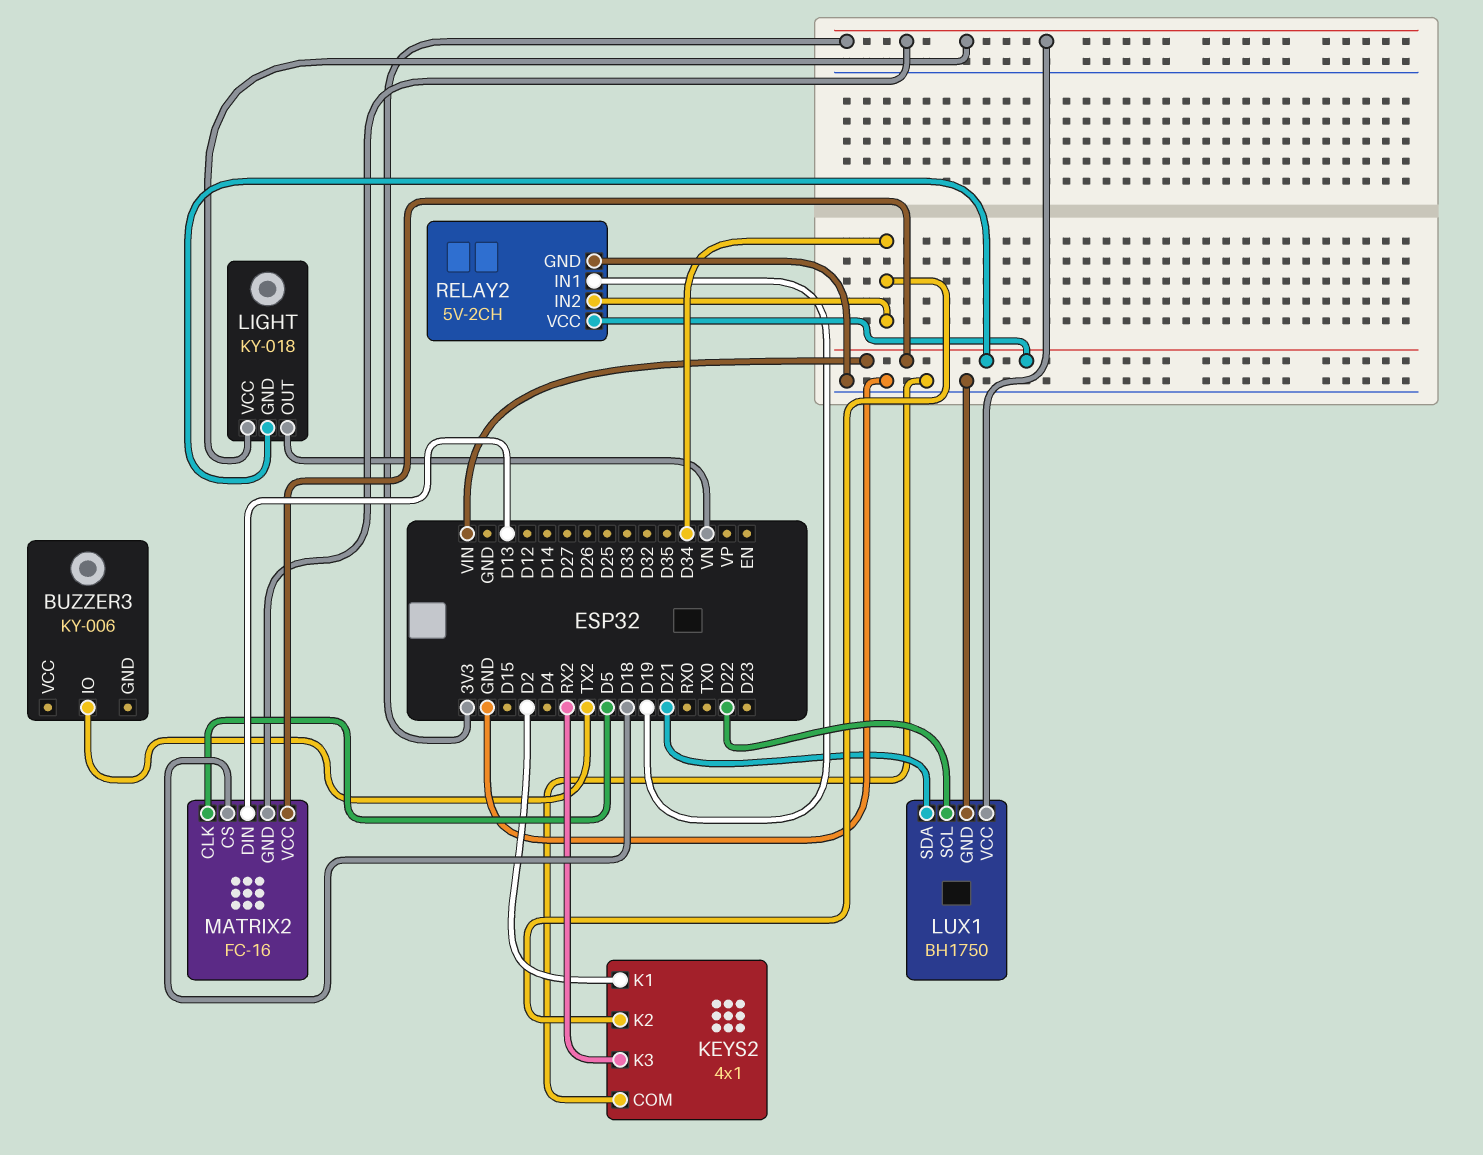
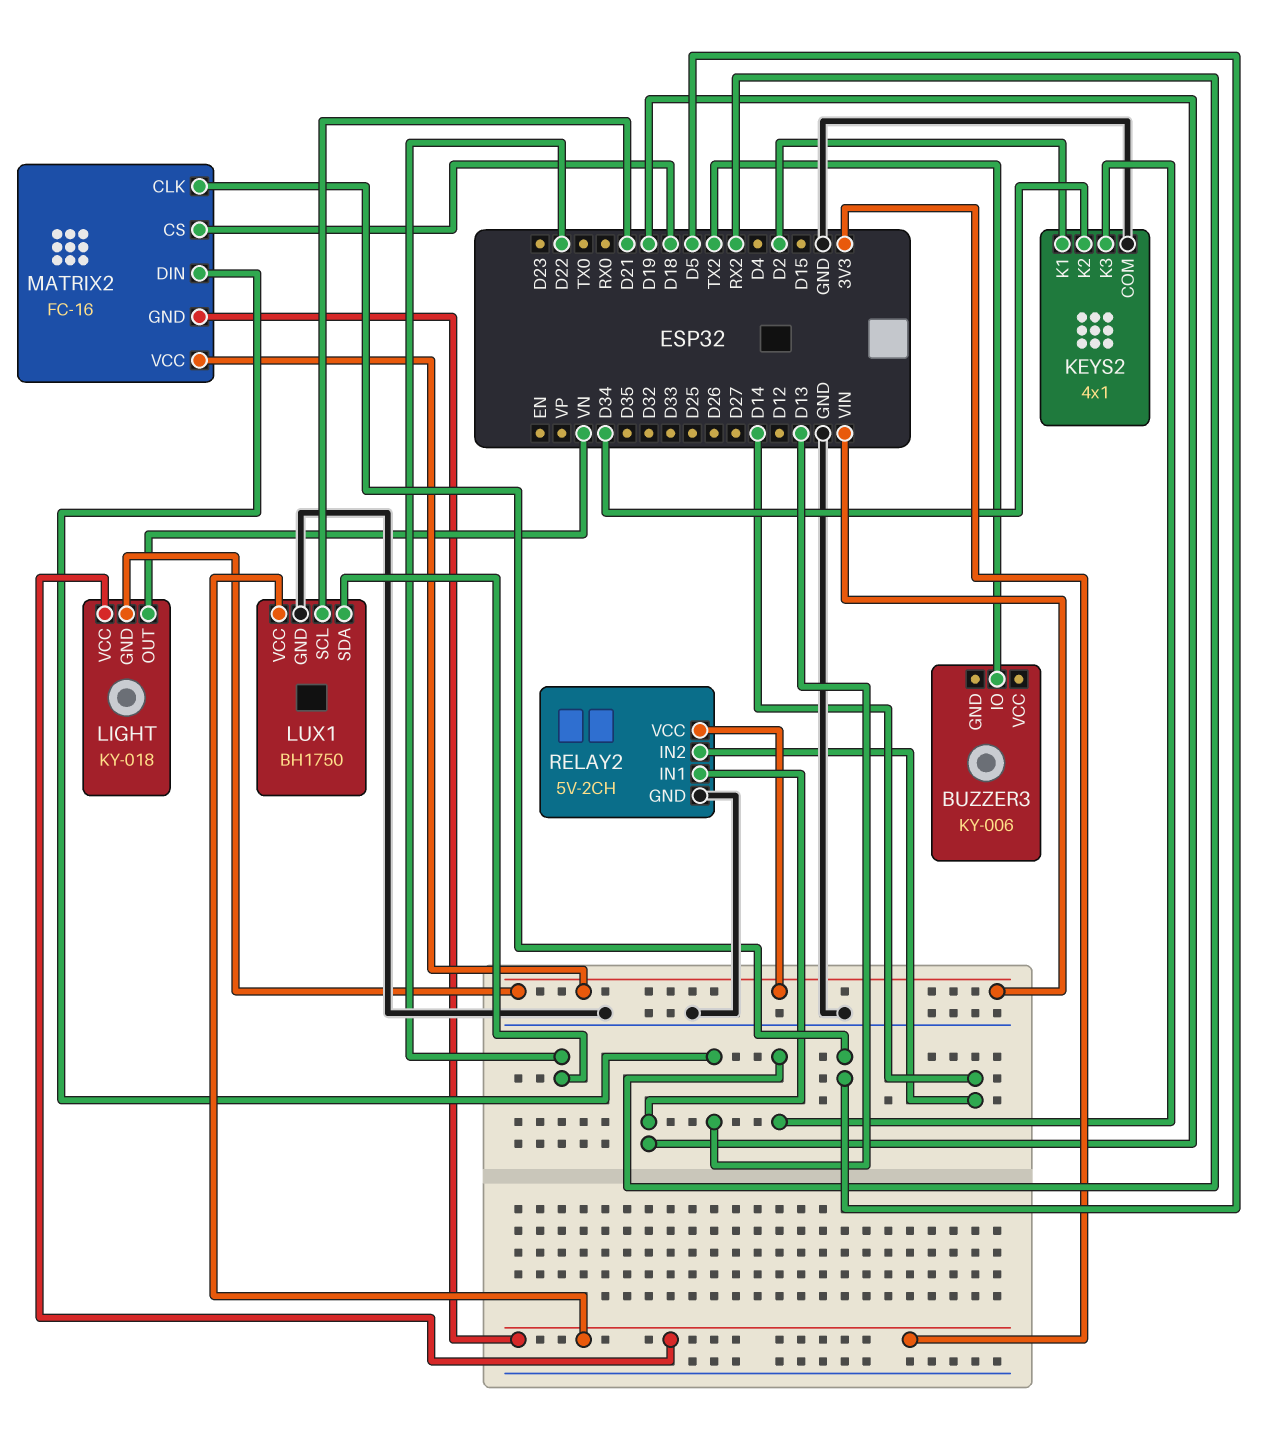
LUX1 pin SCL: D22 -> D21
LUX1 pin SDA: D21 -> D22
RELAY2 pin IN2: D34 -> D14

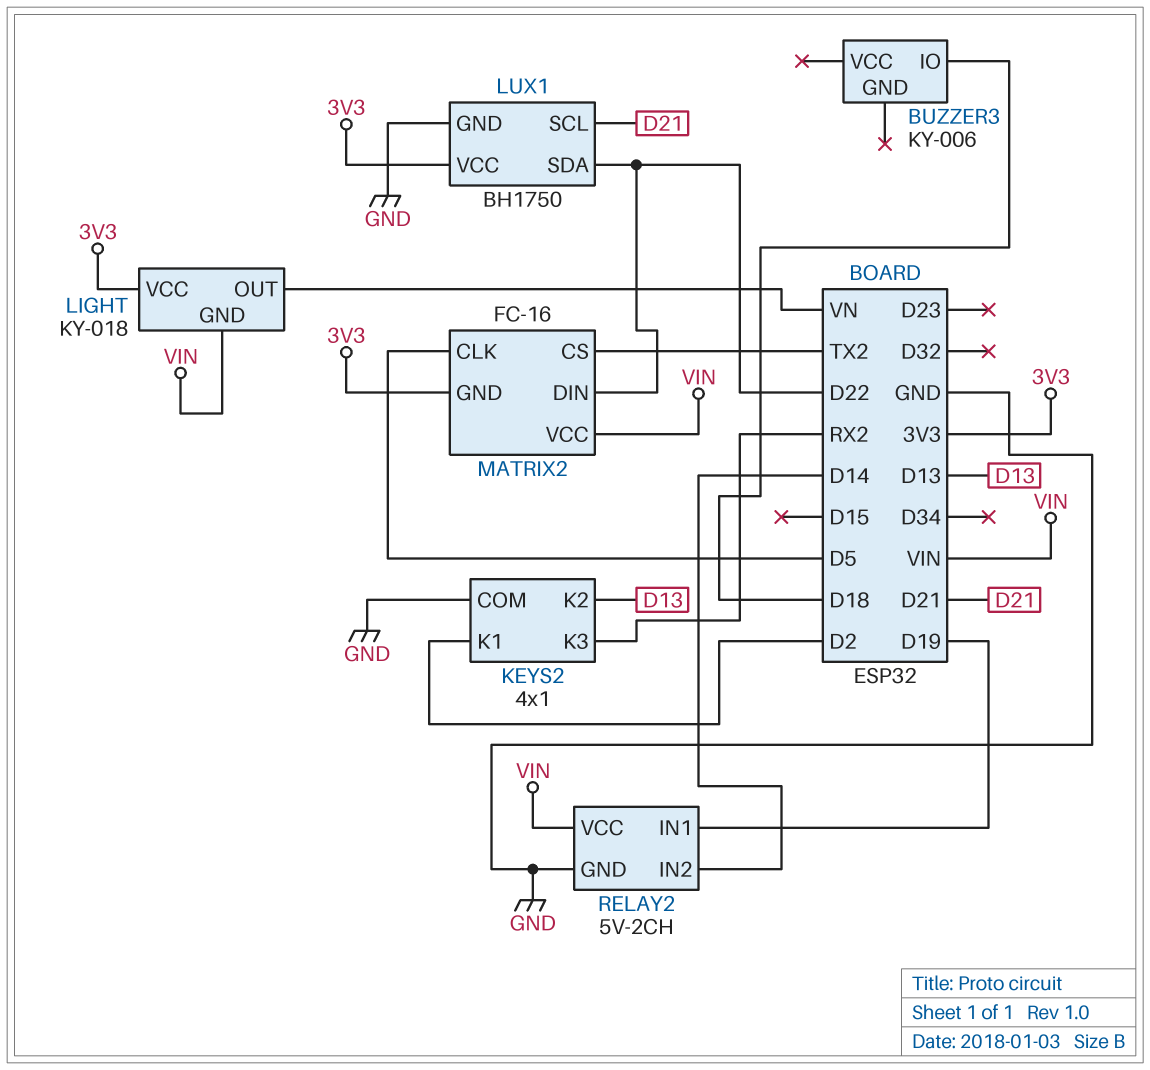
BUZZER3 pin IO: TX2 -> D18
KEYS2 pin K2: D34 -> D13
MATRIX2 pin CS: D18 -> TX2
MATRIX2 pin DIN: D13 -> D22

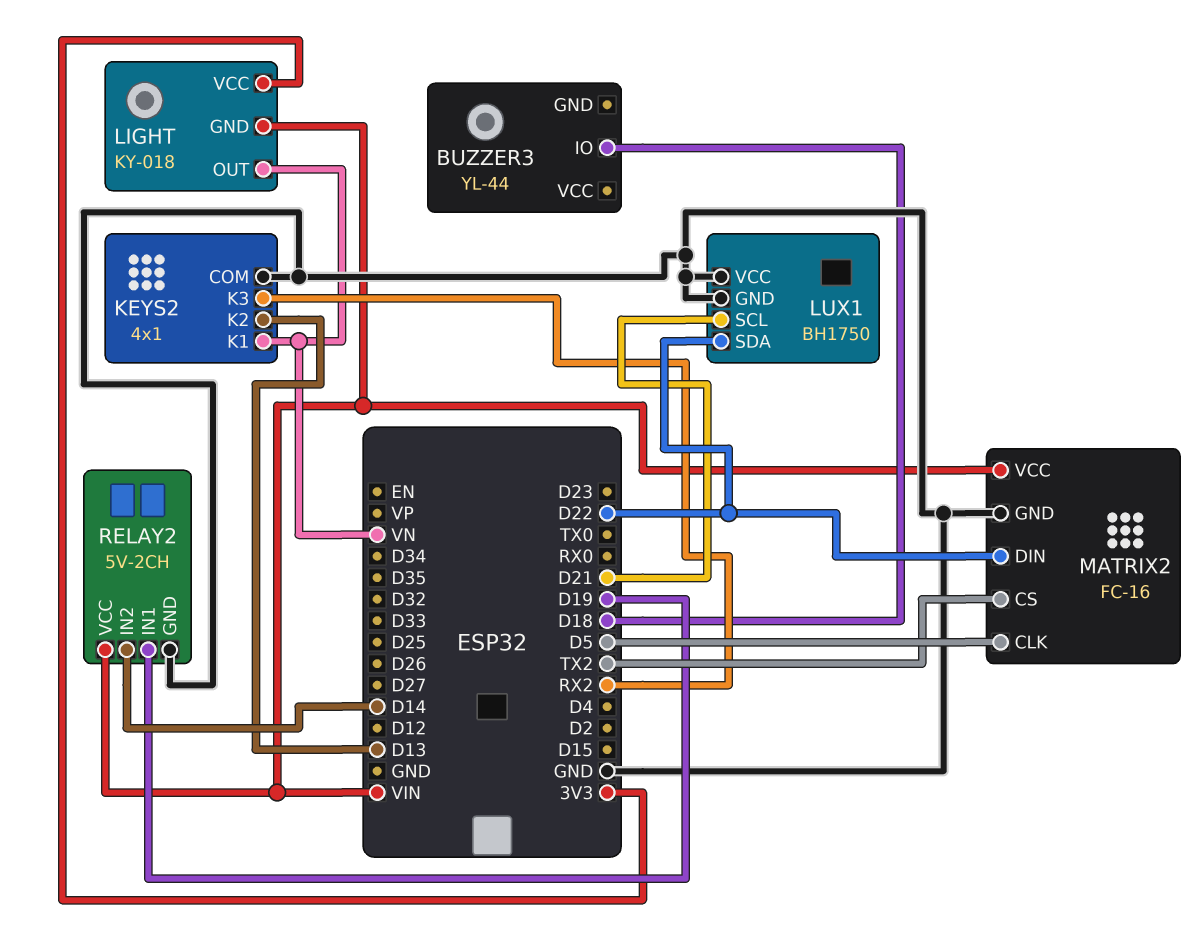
BUZZER3: KY-006 -> YL-44
KEYS2 pin K1: D2 -> VN
LUX1 pin VCC: 3V3 -> GND
MATRIX2 pin GND: 3V3 -> GND

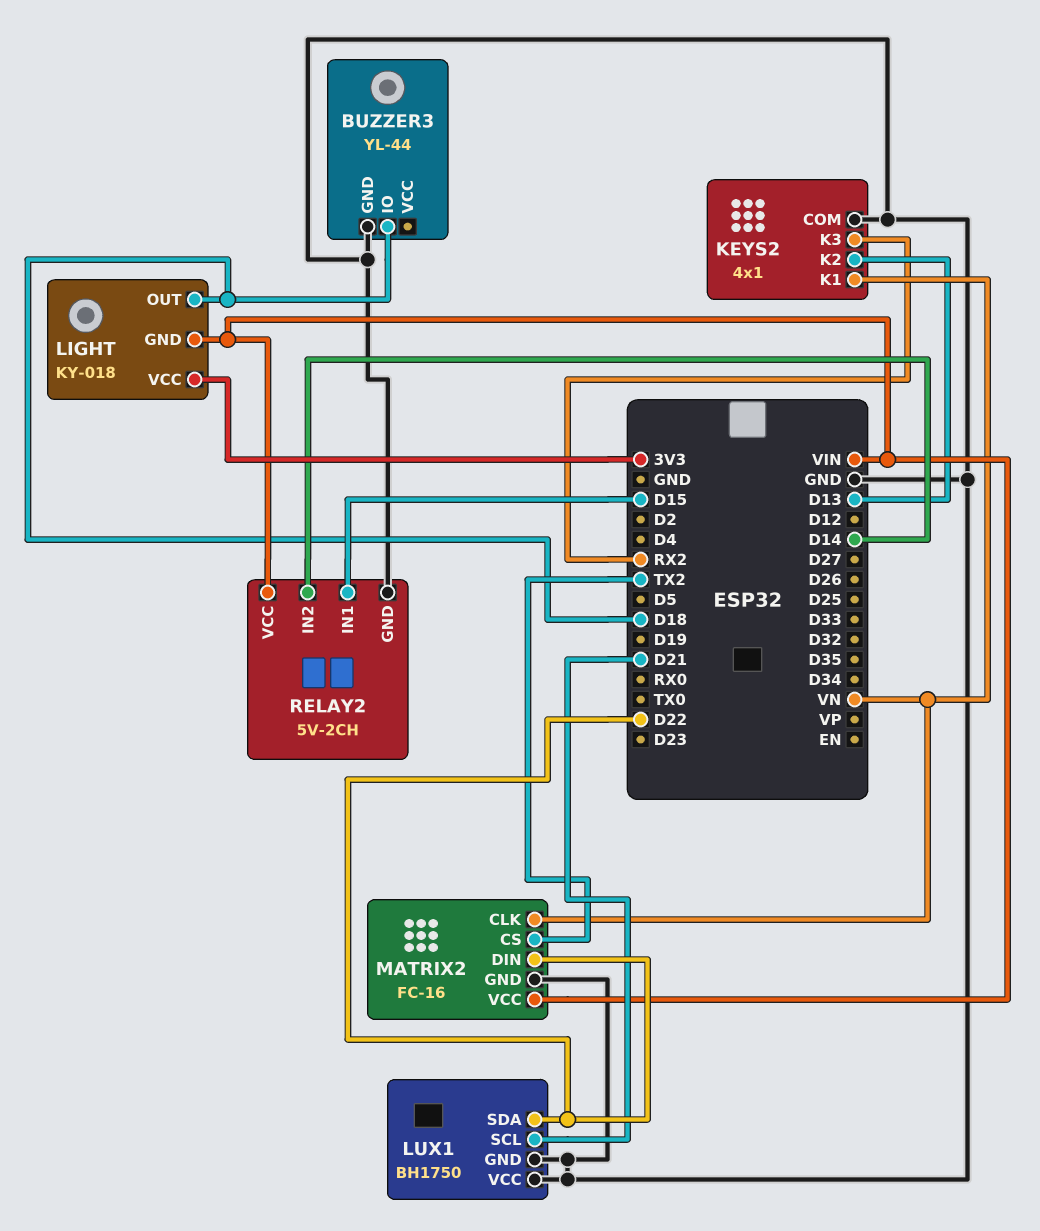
BUZZER3 pin GND: none -> GND
LIGHT pin OUT: VN -> D18
MATRIX2 pin CLK: D5 -> VN
RELAY2 pin IN1: D19 -> D15

